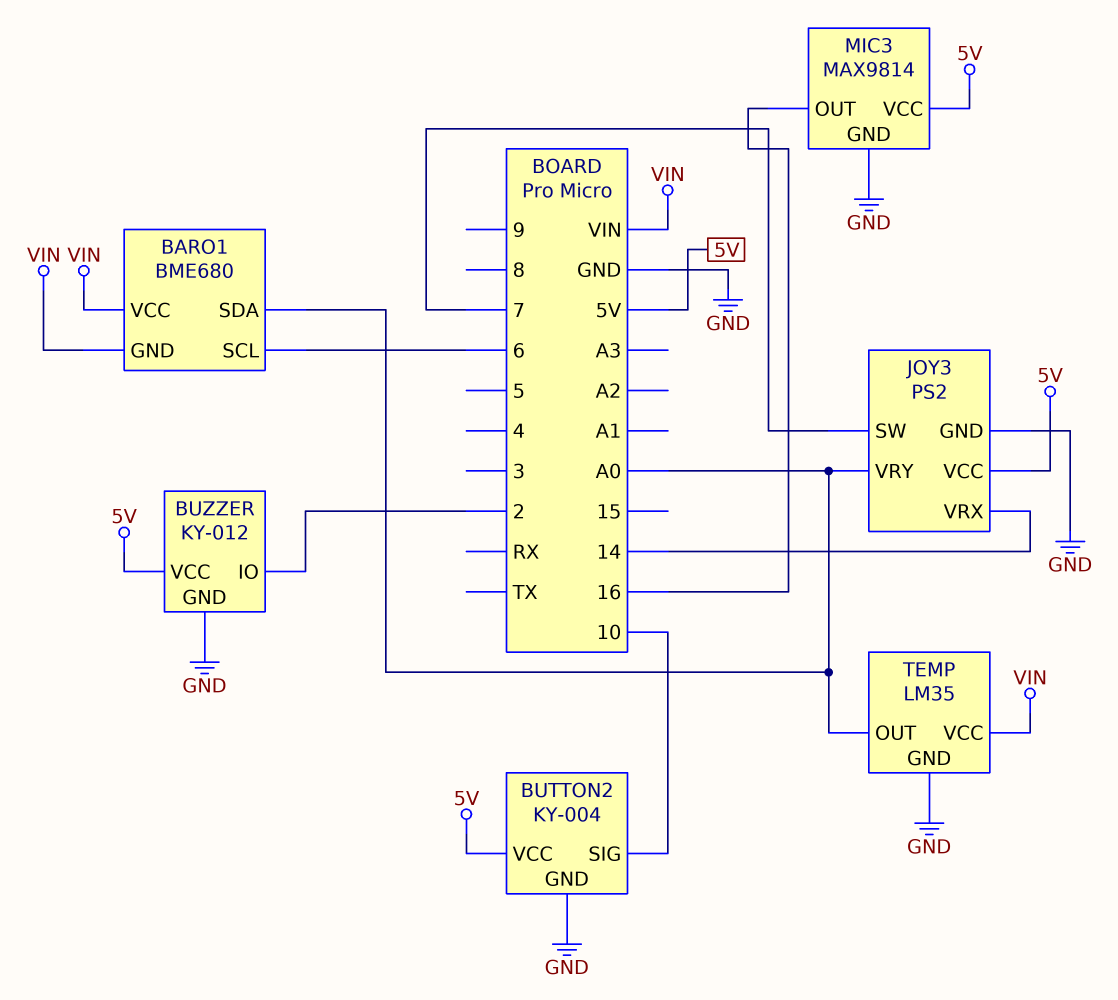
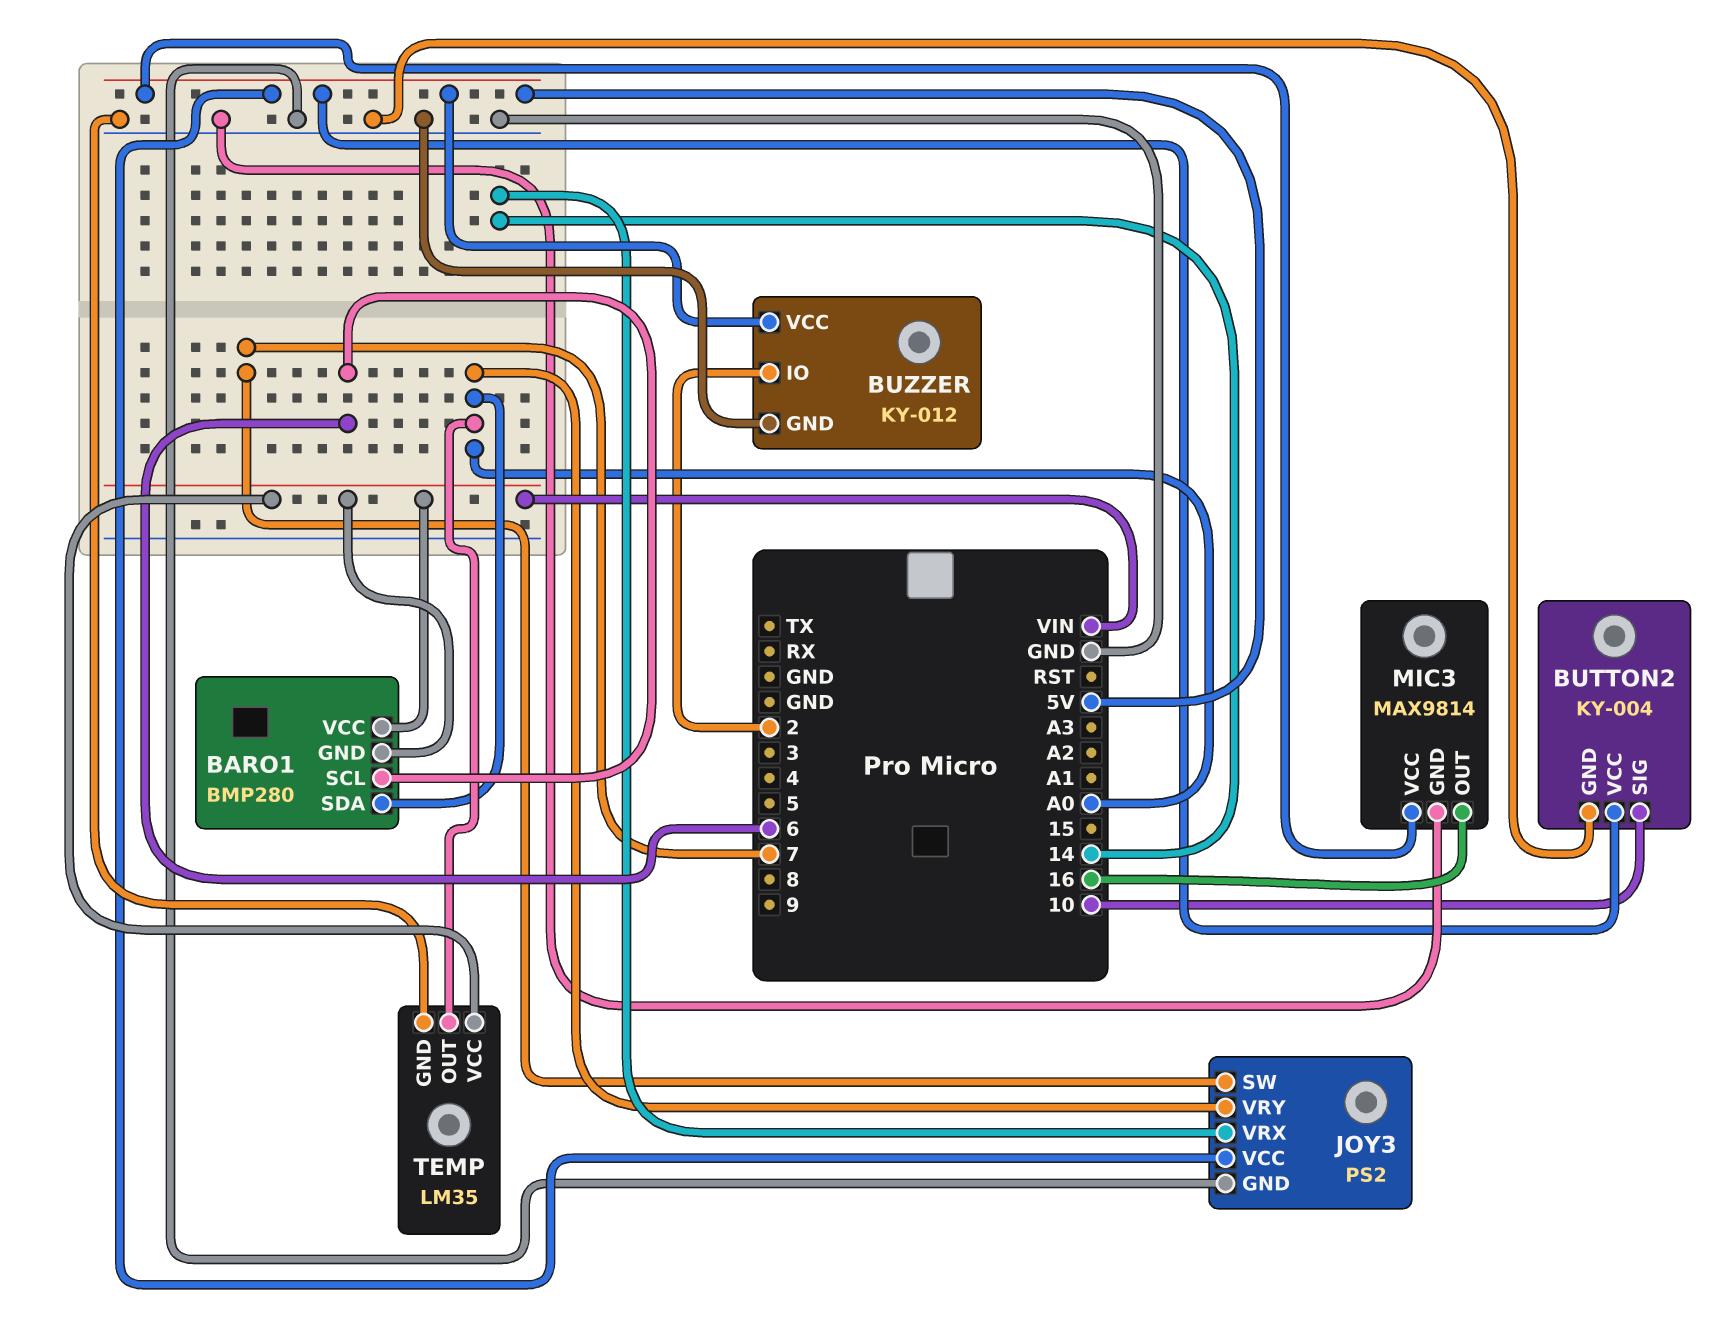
BARO1: BME680 -> BMP280

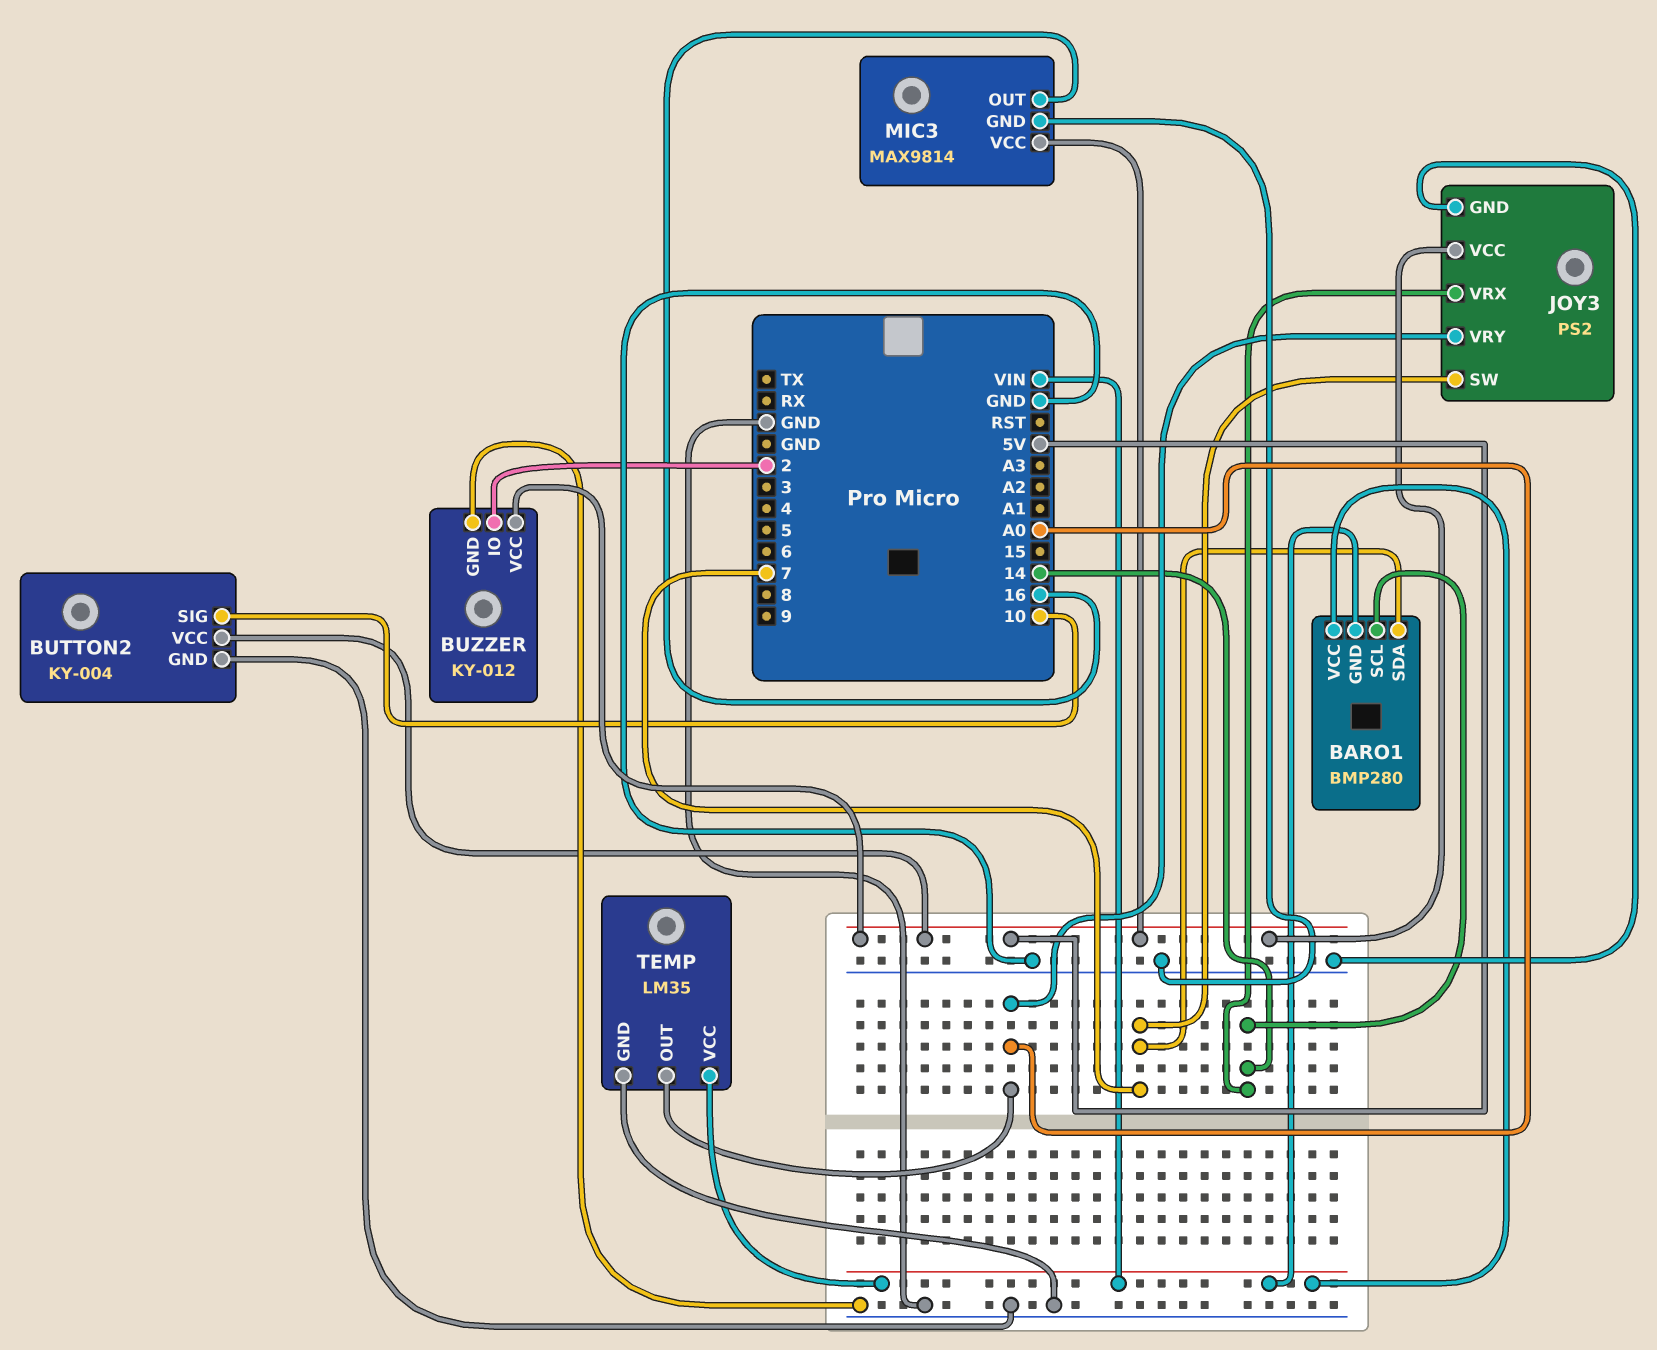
BARO1 pin SCL: 6 -> 14
BARO1 pin SDA: A0 -> 7

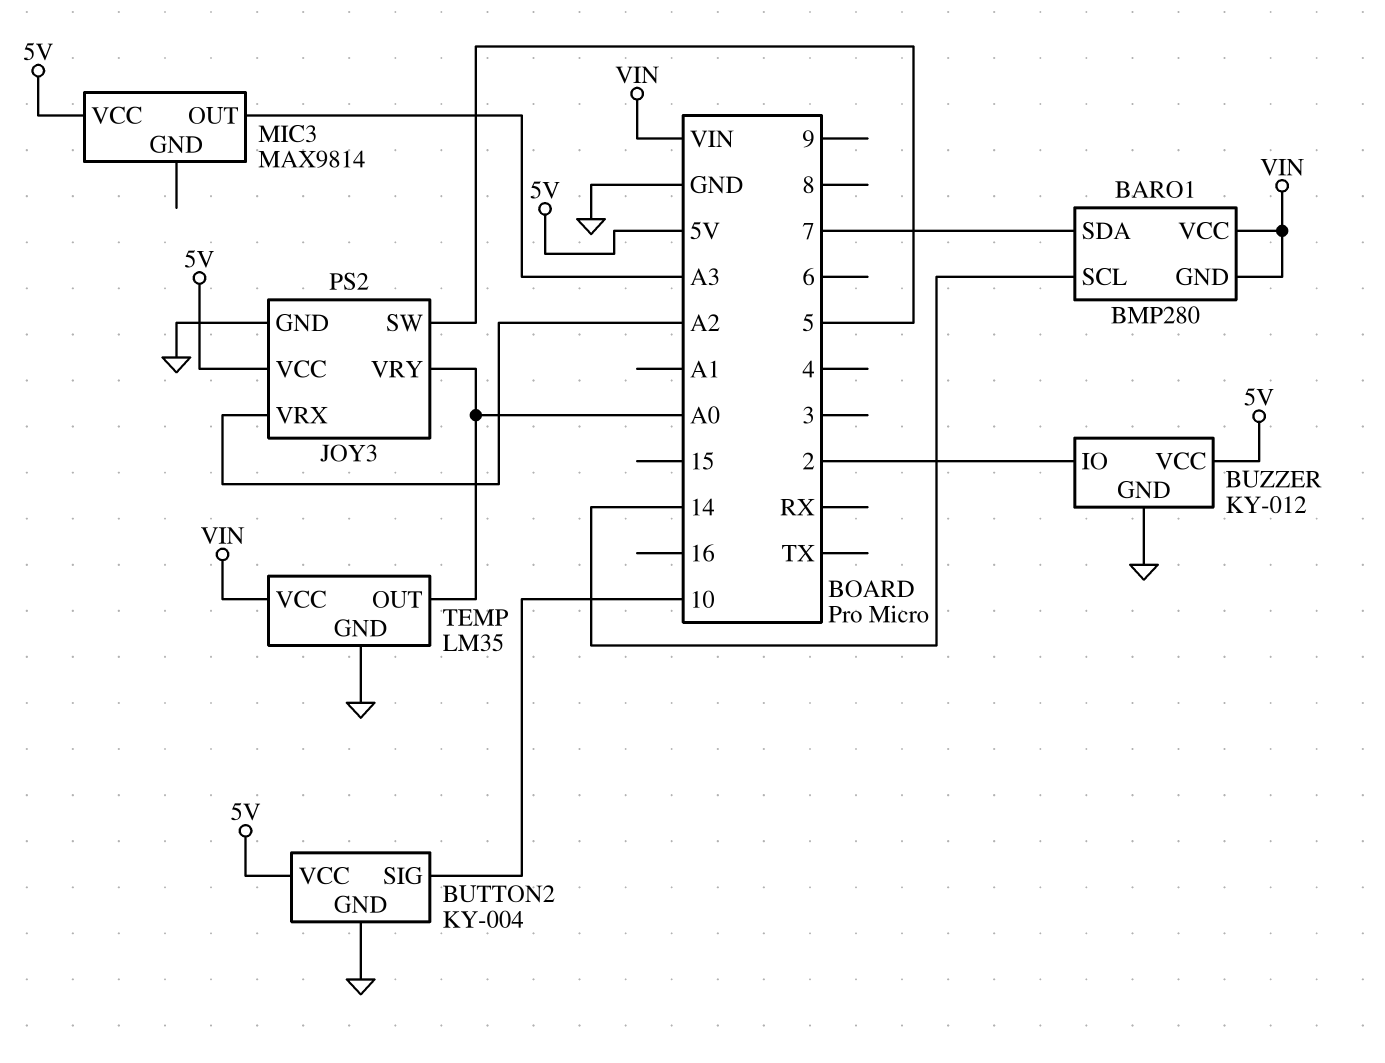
JOY3 pin SW: 7 -> 5
JOY3 pin VRX: 14 -> A2
MIC3 pin GND: GND -> none
MIC3 pin OUT: 16 -> A3

